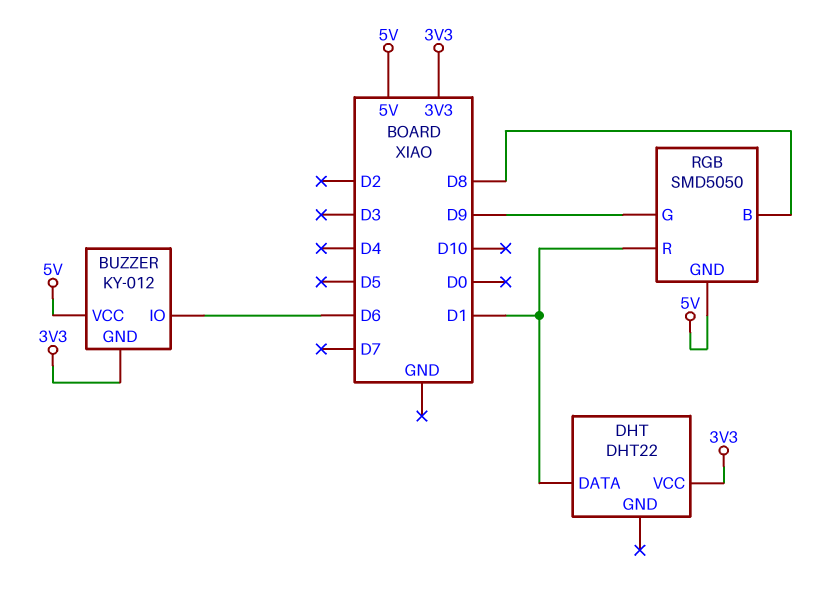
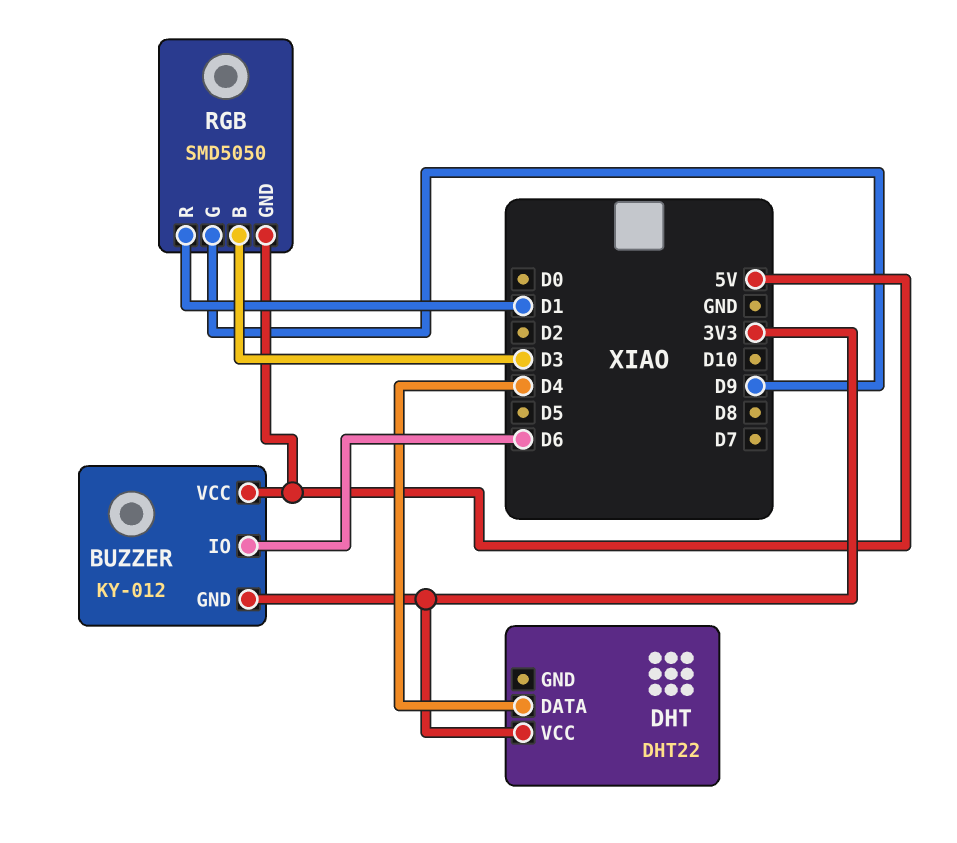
DHT pin DATA: D1 -> D4
RGB pin B: D8 -> D3

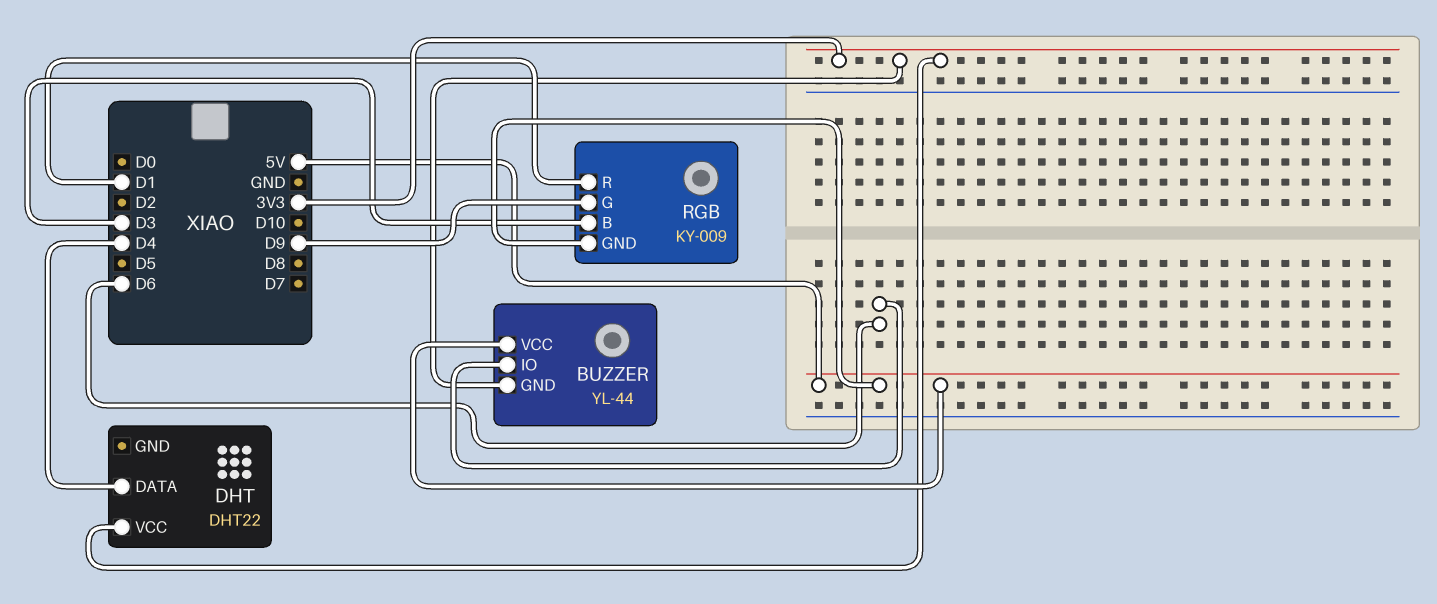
BUZZER: KY-012 -> YL-44
RGB: SMD5050 -> KY-009

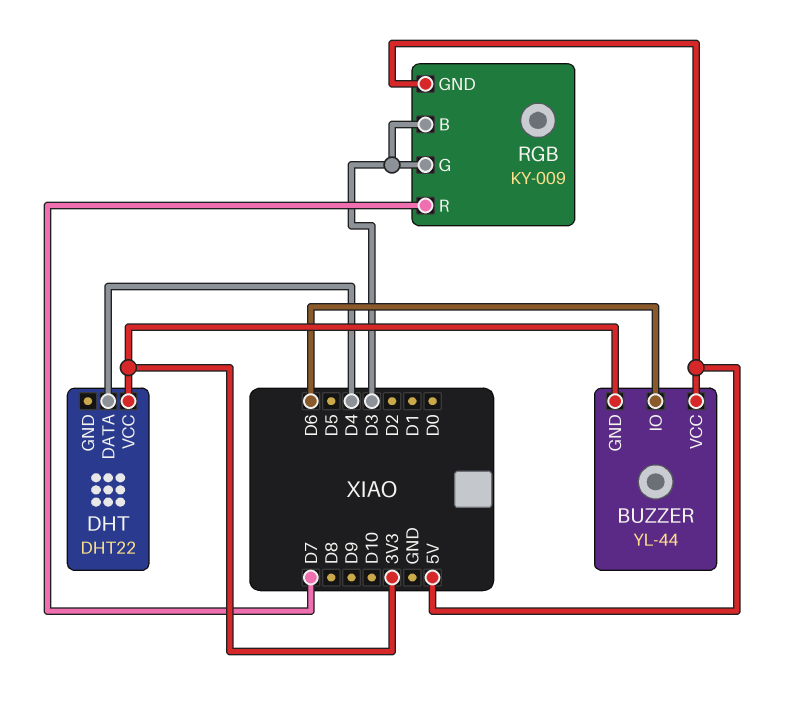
RGB pin G: D9 -> D3
RGB pin R: D1 -> D7

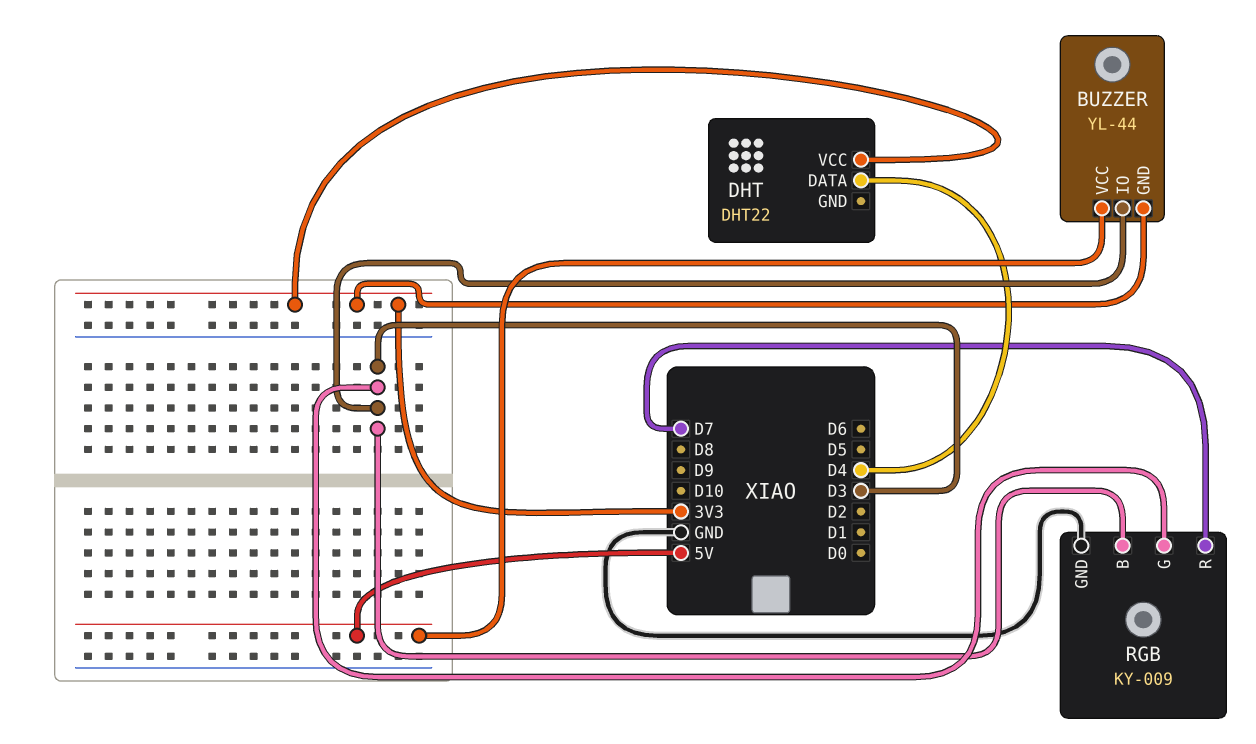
BUZZER pin IO: D6 -> D3
RGB pin GND: 5V -> GND

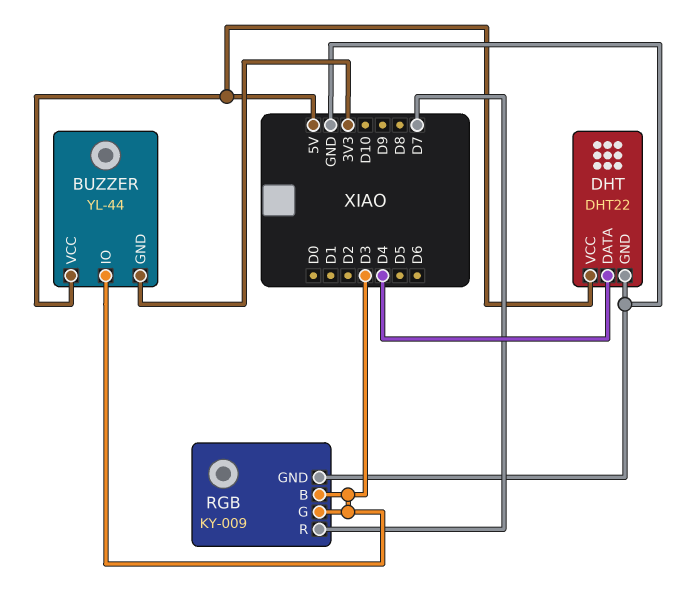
DHT pin GND: none -> GND
DHT pin VCC: 3V3 -> 5V

